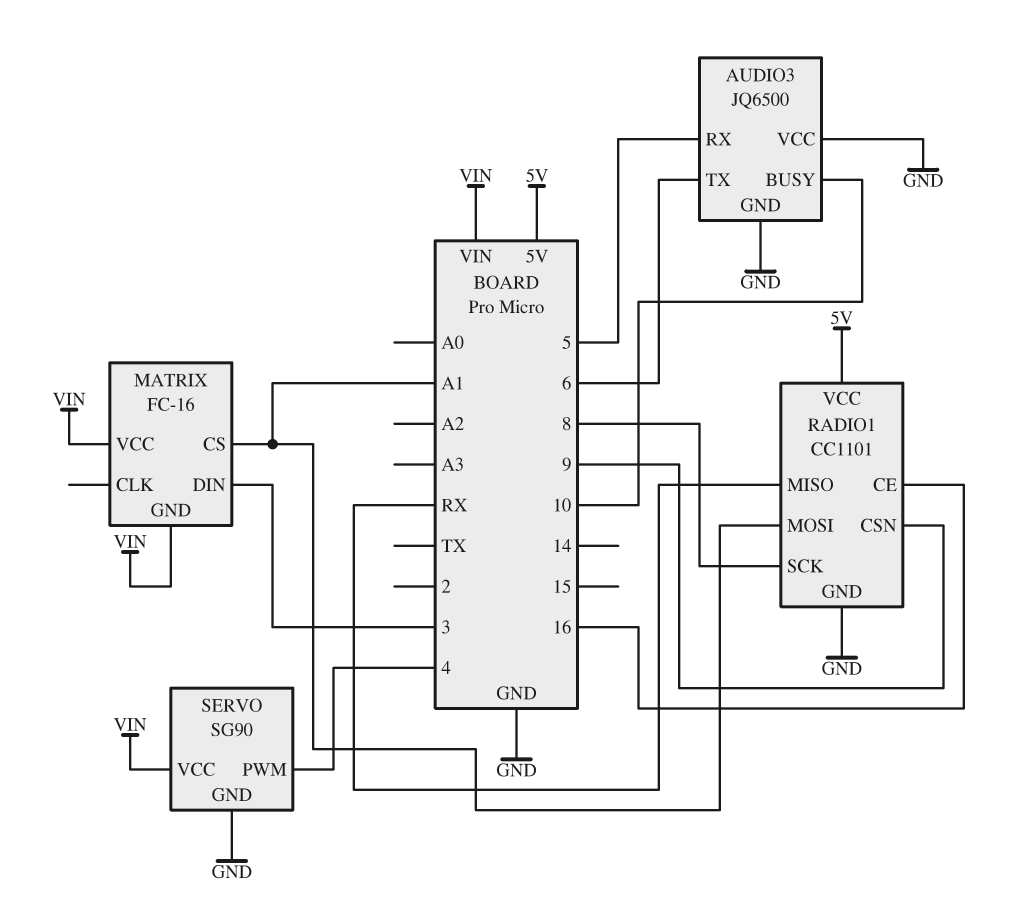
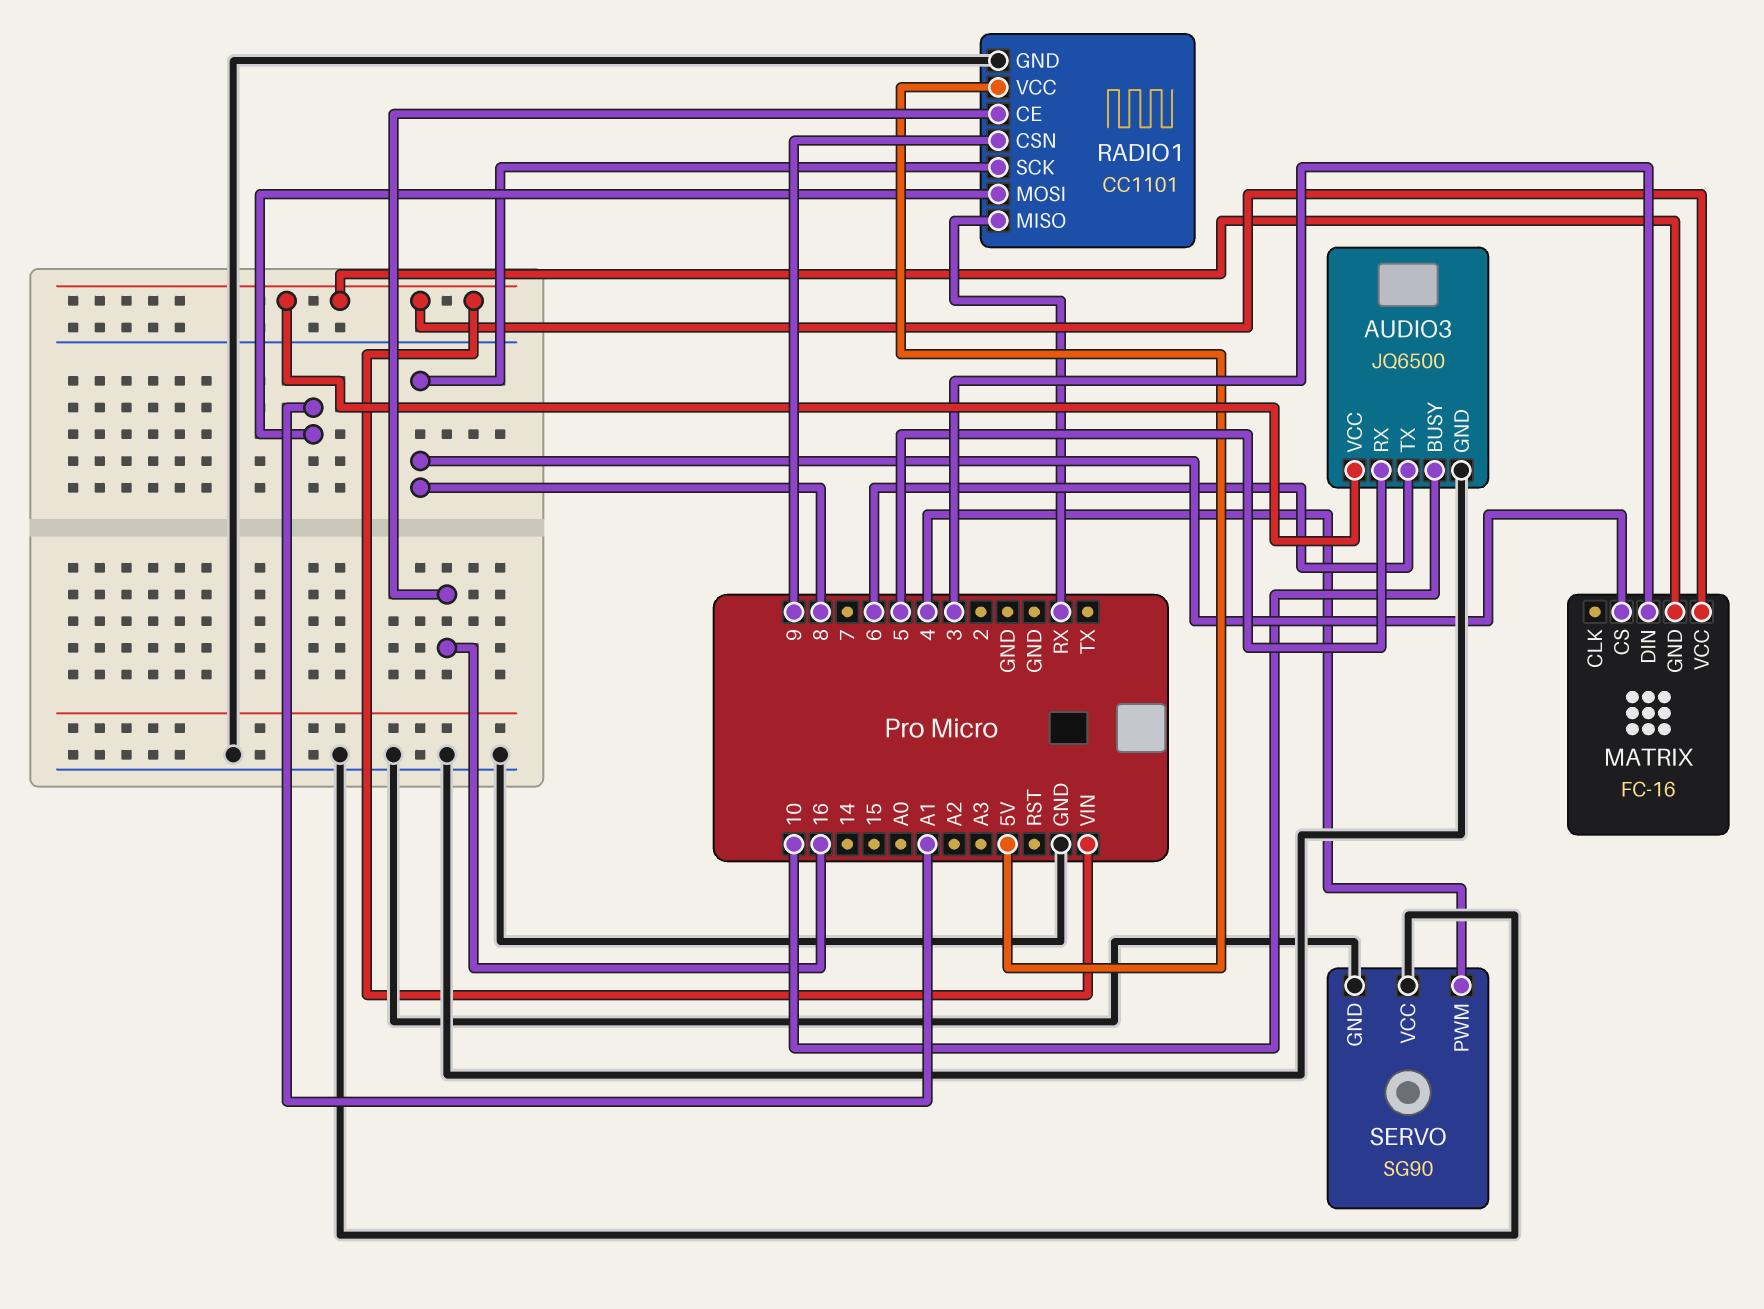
AUDIO3 pin VCC: GND -> VIN
MATRIX pin CS: A1 -> 8
SERVO pin VCC: VIN -> GND

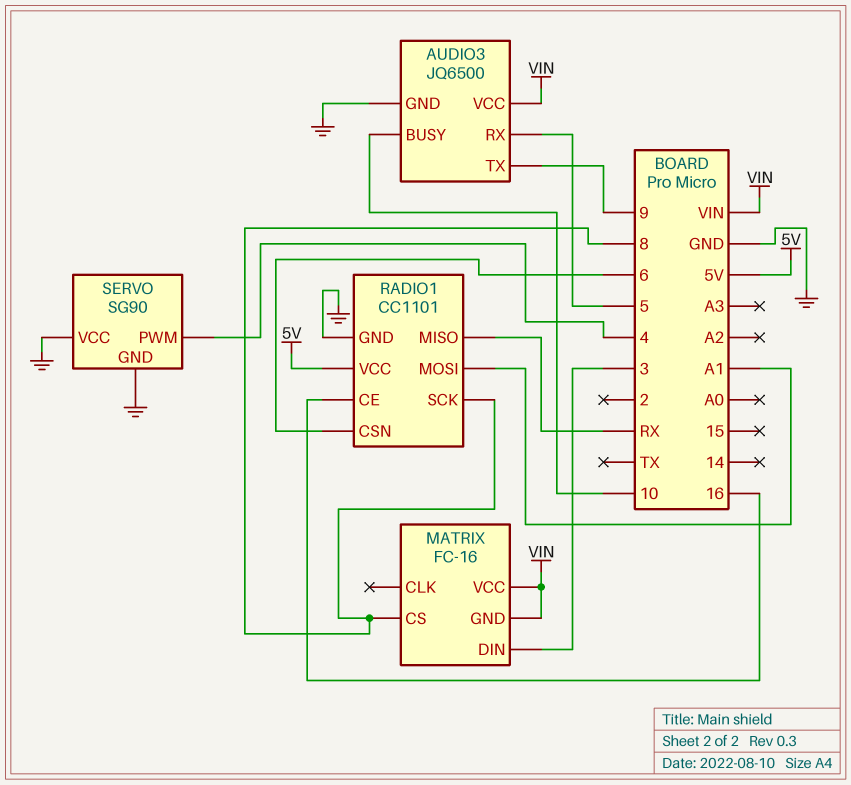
AUDIO3 pin TX: 6 -> 9
RADIO1 pin CSN: 9 -> 6

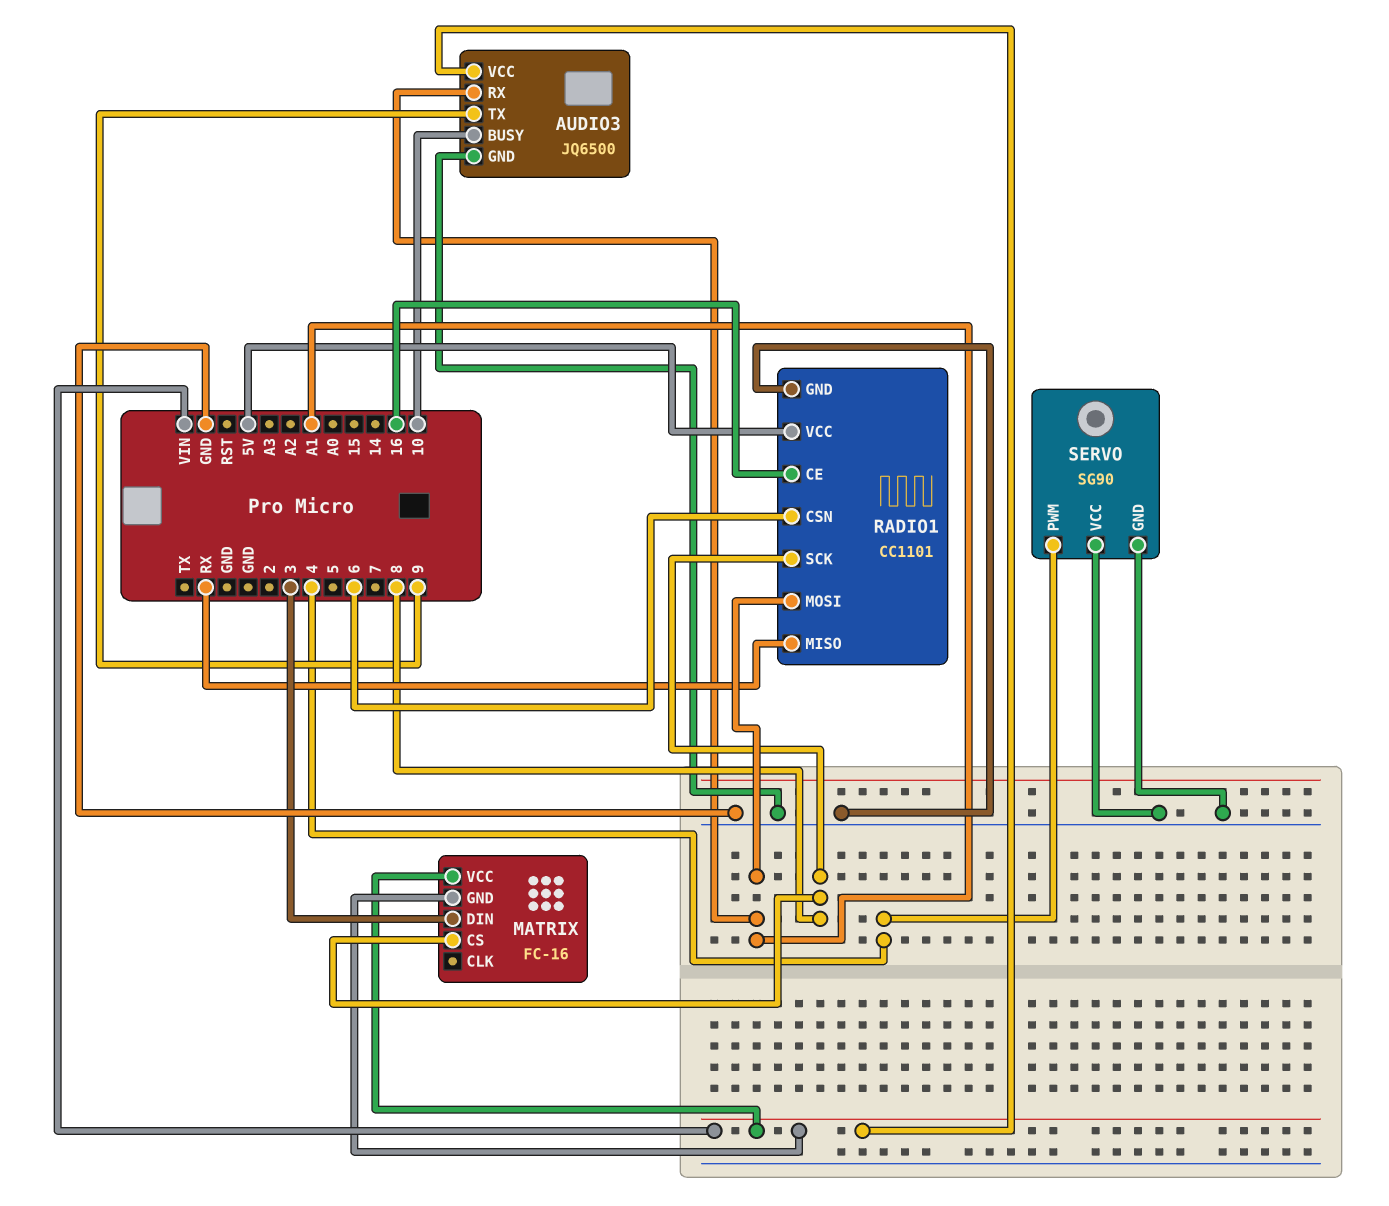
AUDIO3 pin RX: 5 -> A1

